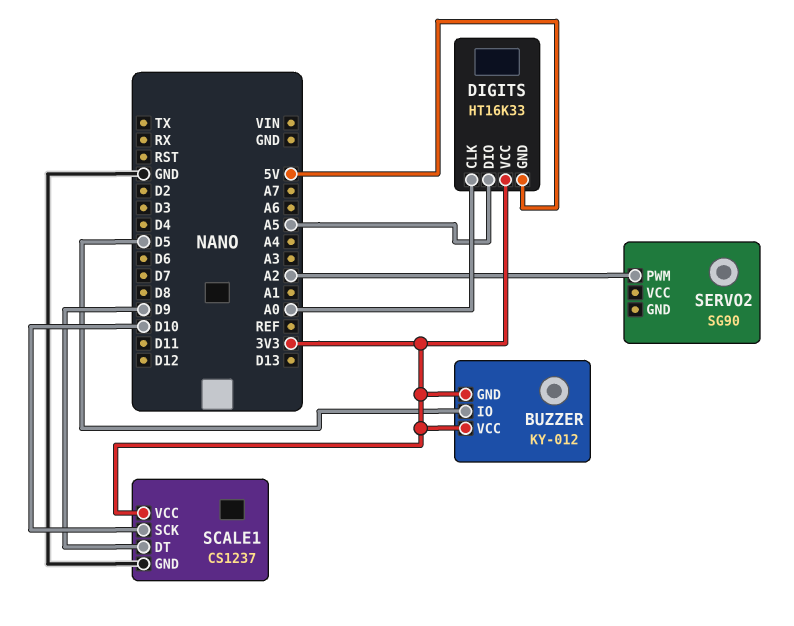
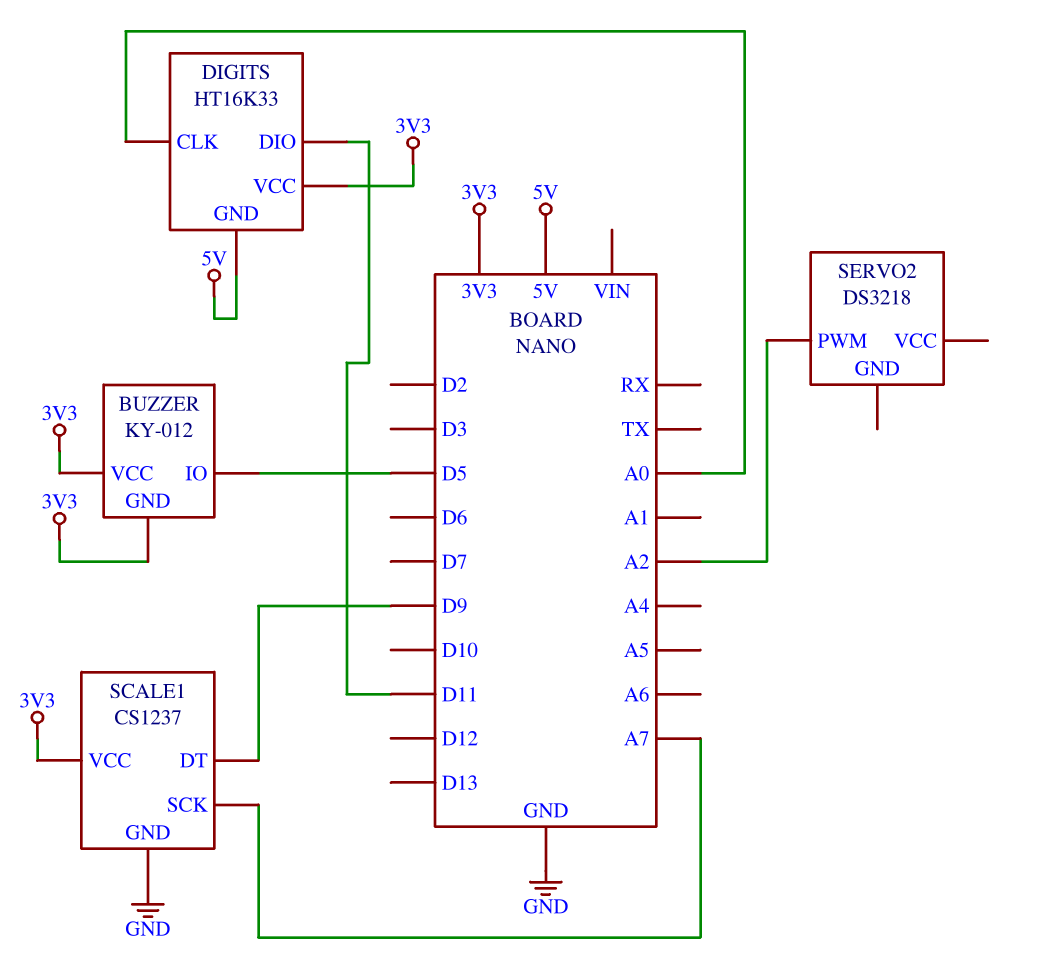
DIGITS pin DIO: A5 -> D11
SCALE1 pin SCK: D10 -> A7
SERVO2: SG90 -> DS3218

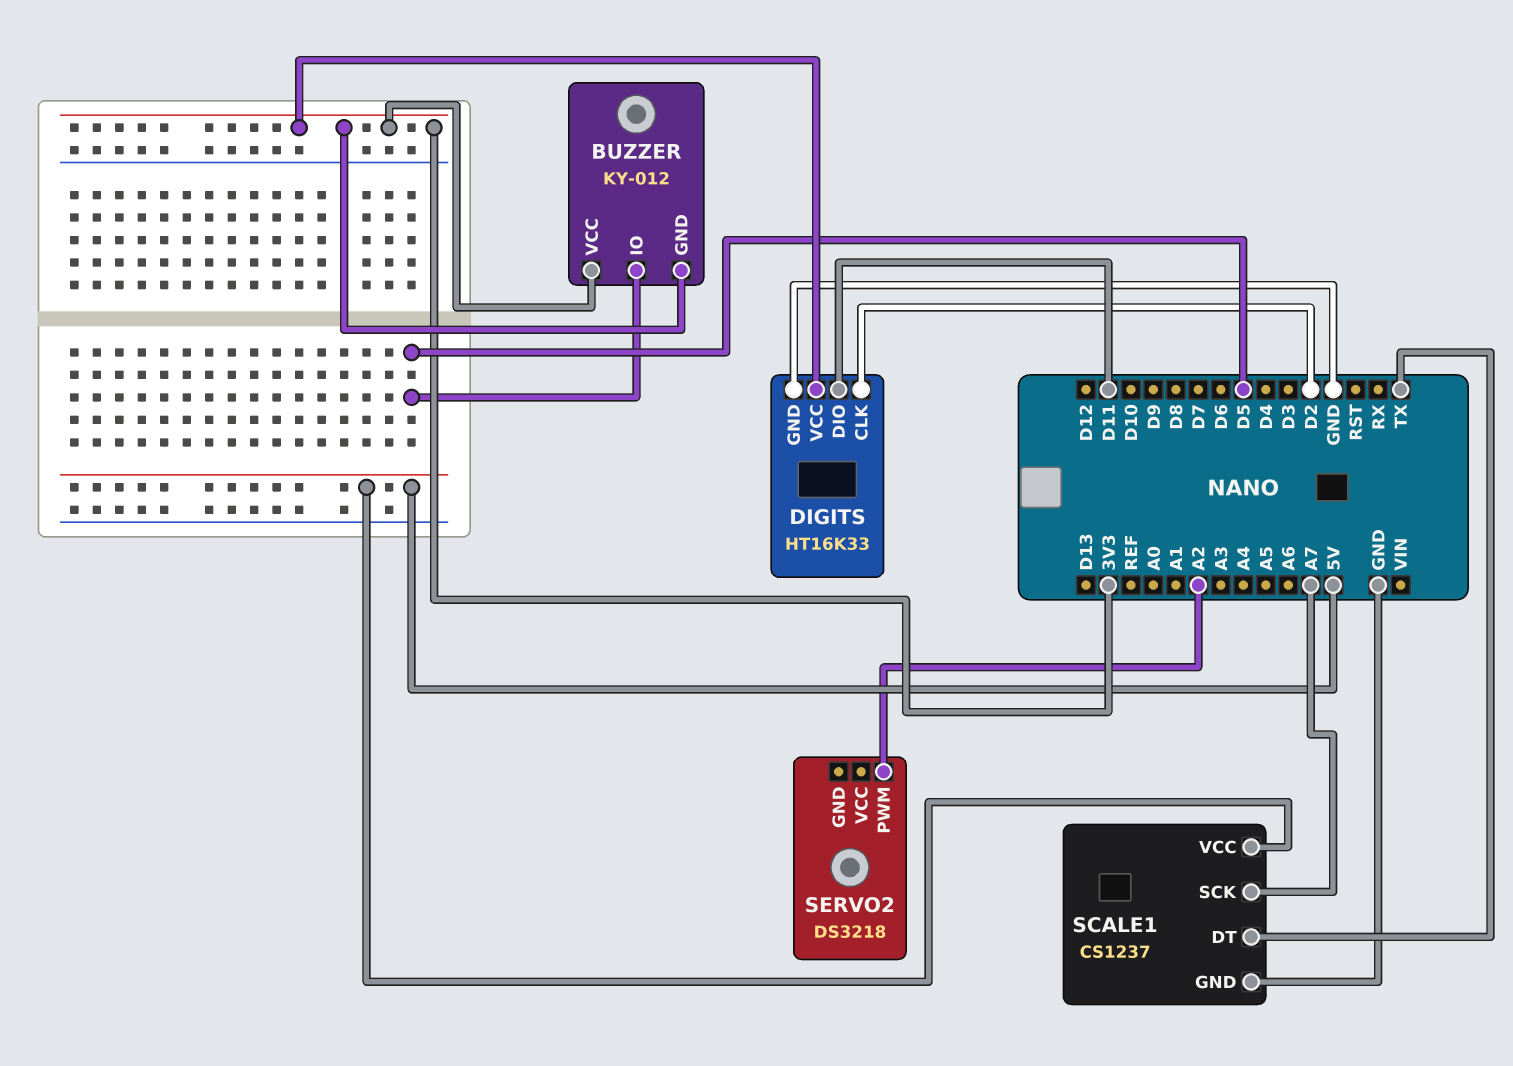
DIGITS pin CLK: A0 -> D2
DIGITS pin GND: 5V -> GND
SCALE1 pin DT: D9 -> TX
SCALE1 pin VCC: 3V3 -> 5V

